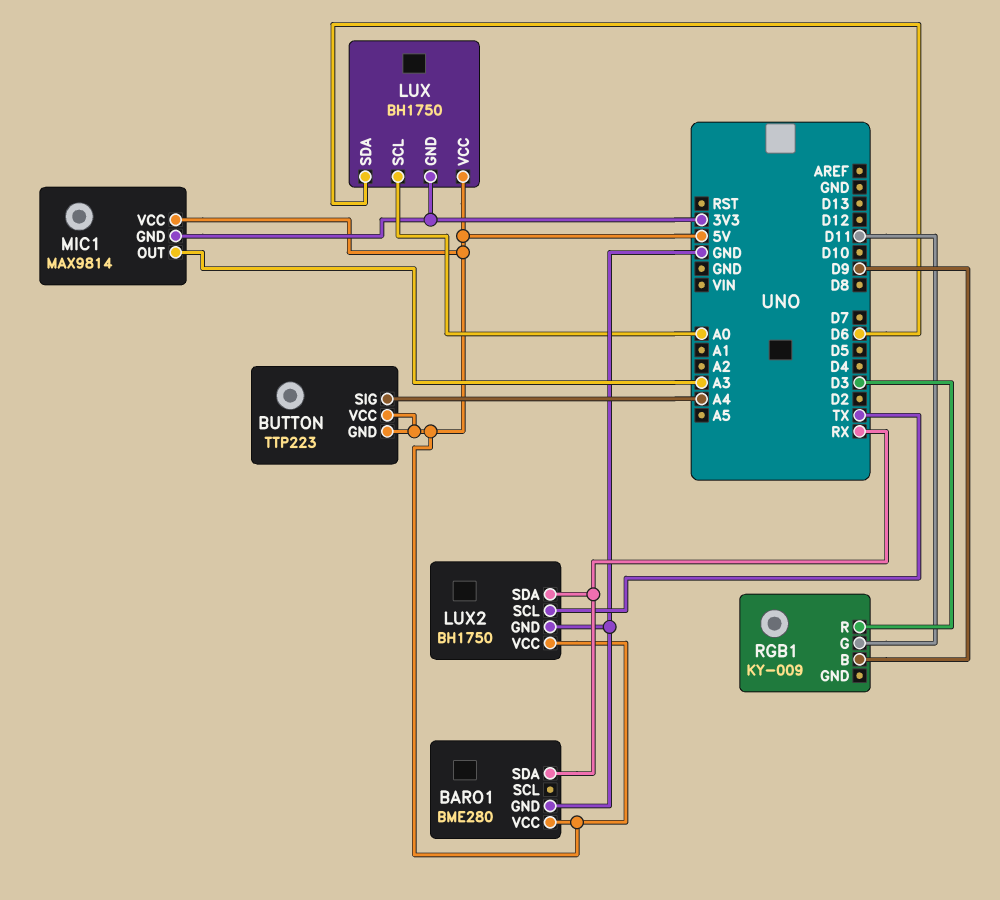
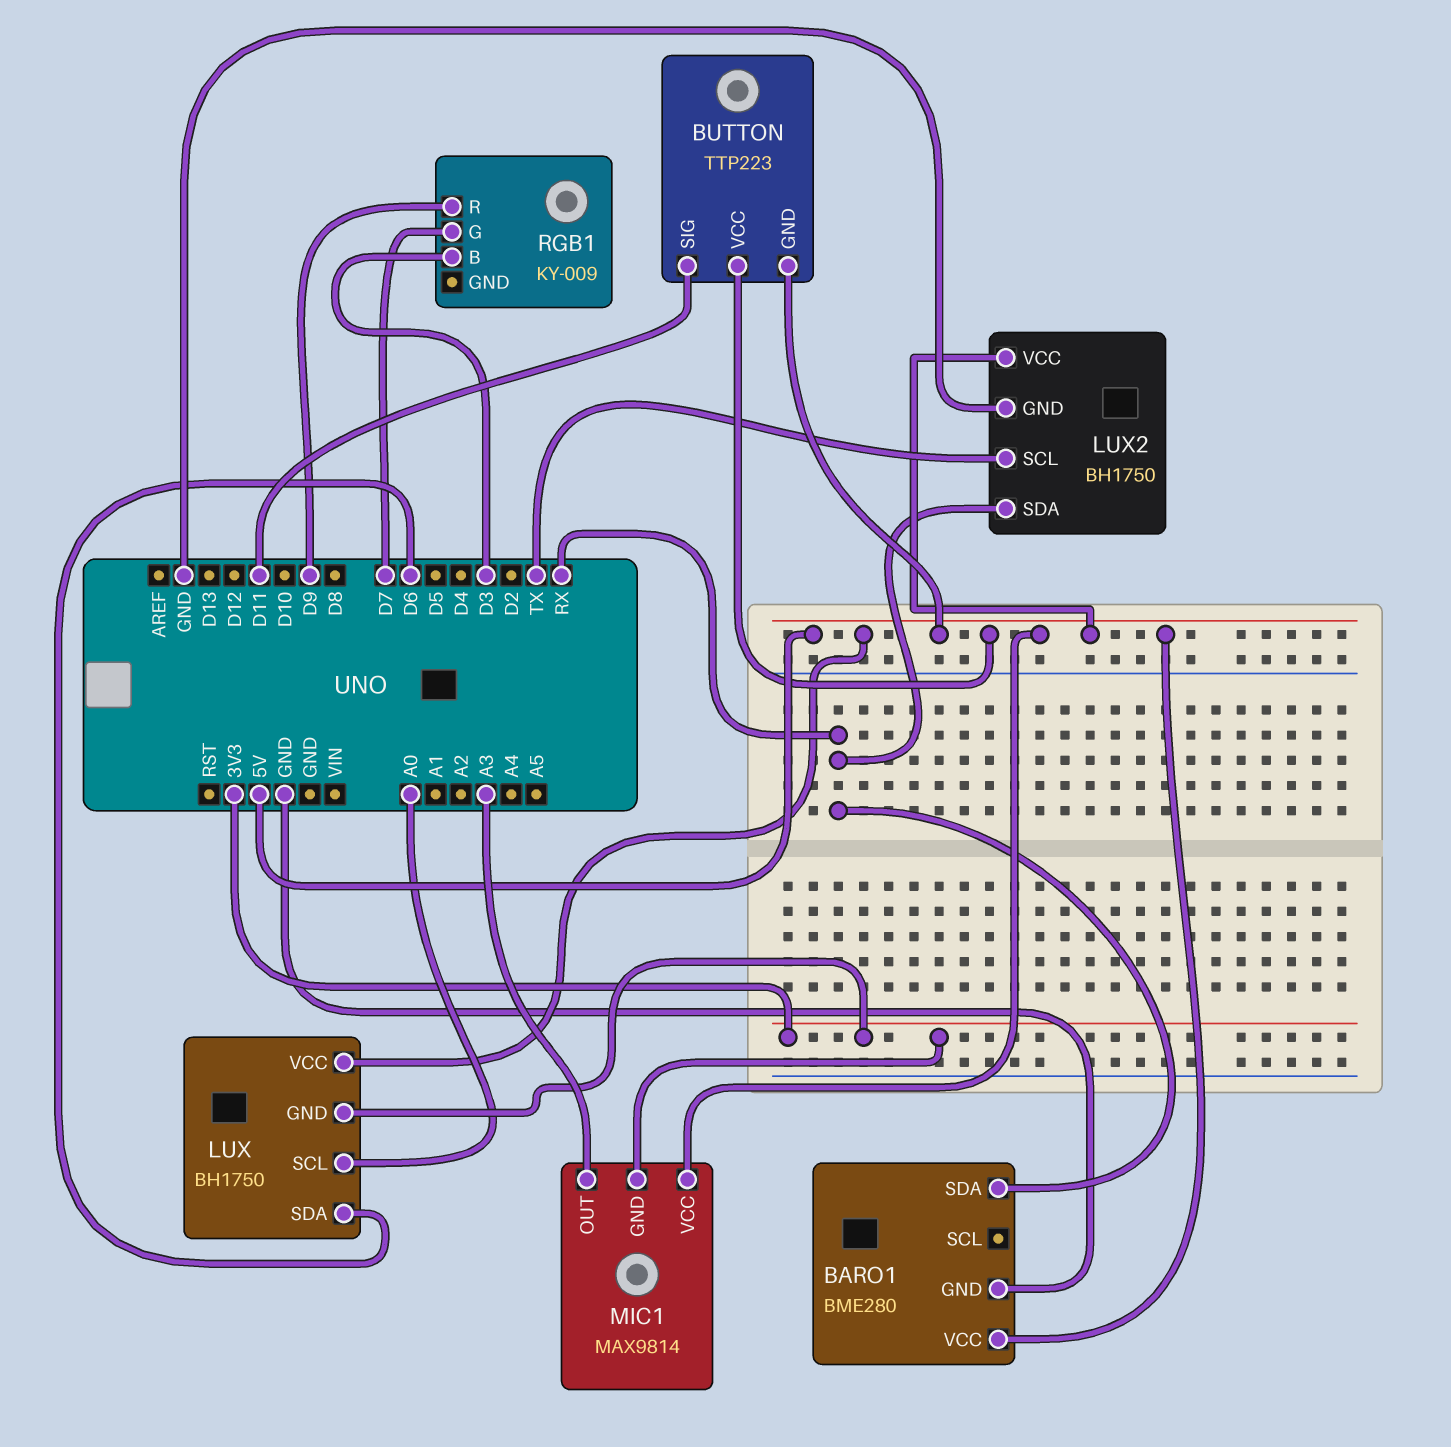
BUTTON pin SIG: A4 -> D11
RGB1 pin B: D9 -> D3
RGB1 pin G: D11 -> D7
RGB1 pin R: D3 -> D9

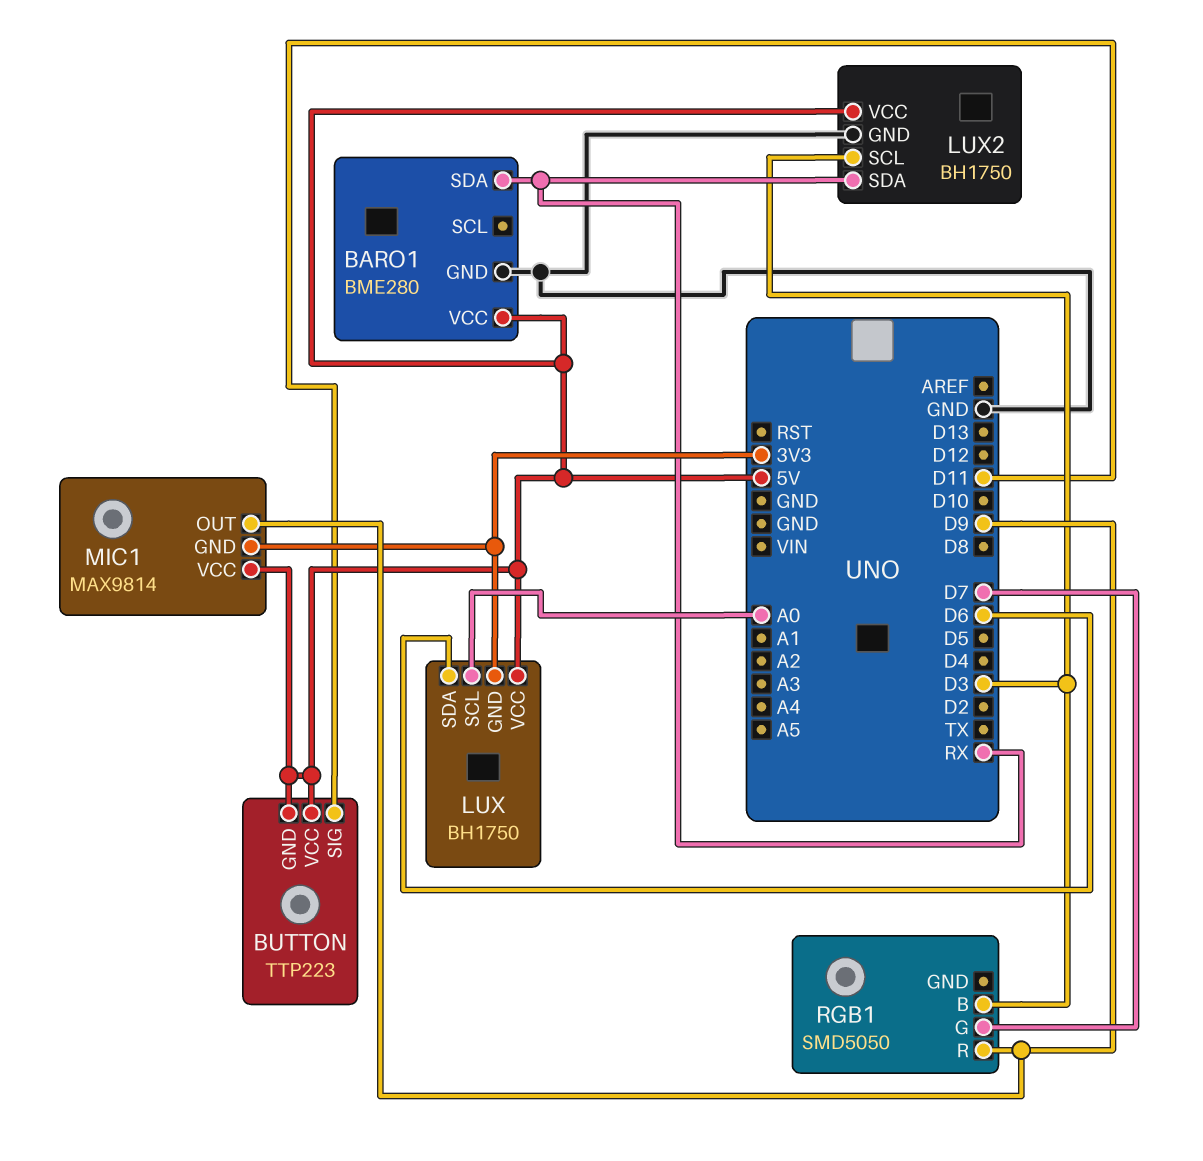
LUX2 pin SCL: TX -> D3
MIC1 pin OUT: A3 -> D9
RGB1: KY-009 -> SMD5050

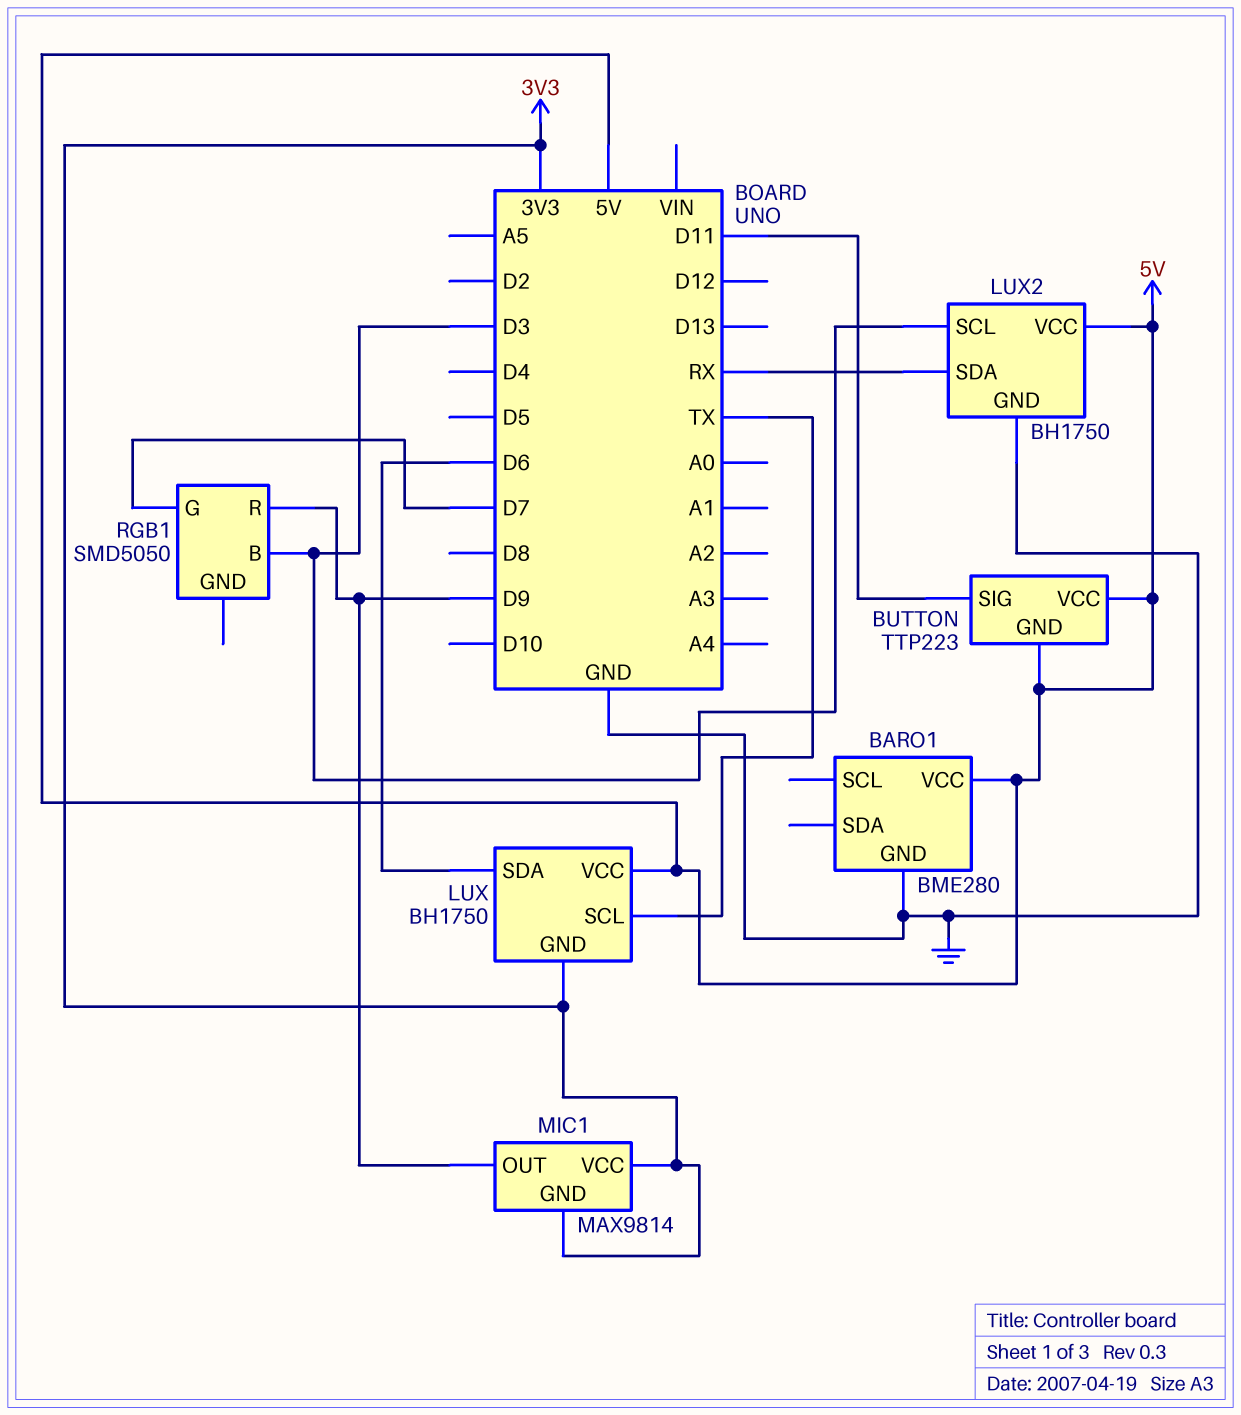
BARO1 pin SDA: RX -> none
LUX pin SCL: A0 -> TX
MIC1 pin VCC: 5V -> 3V3

